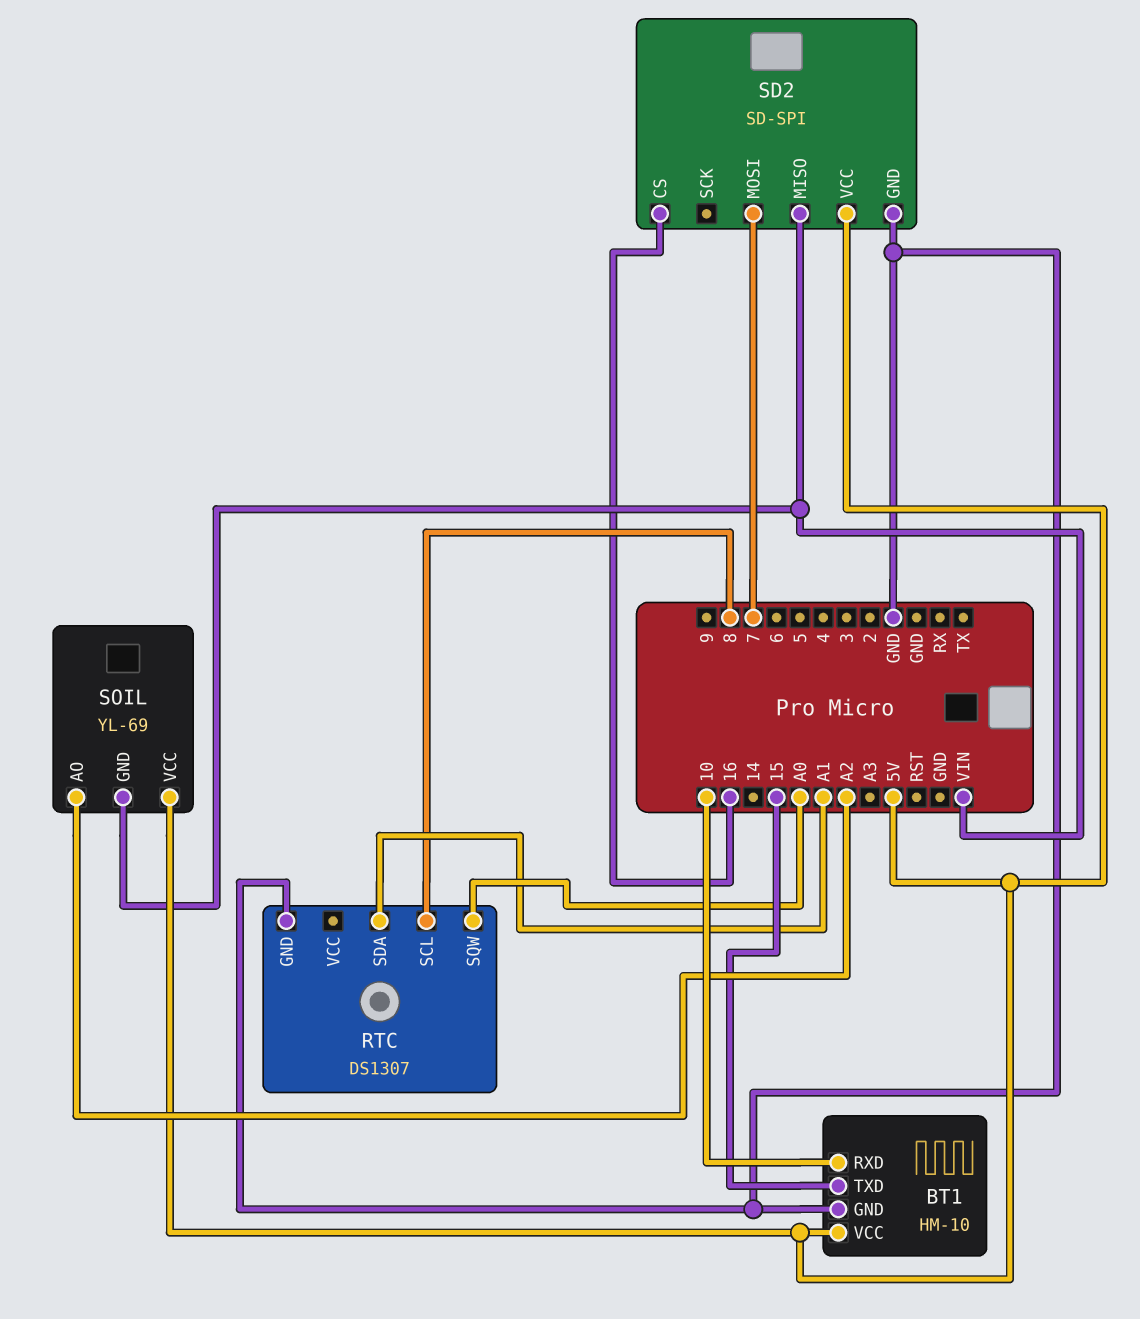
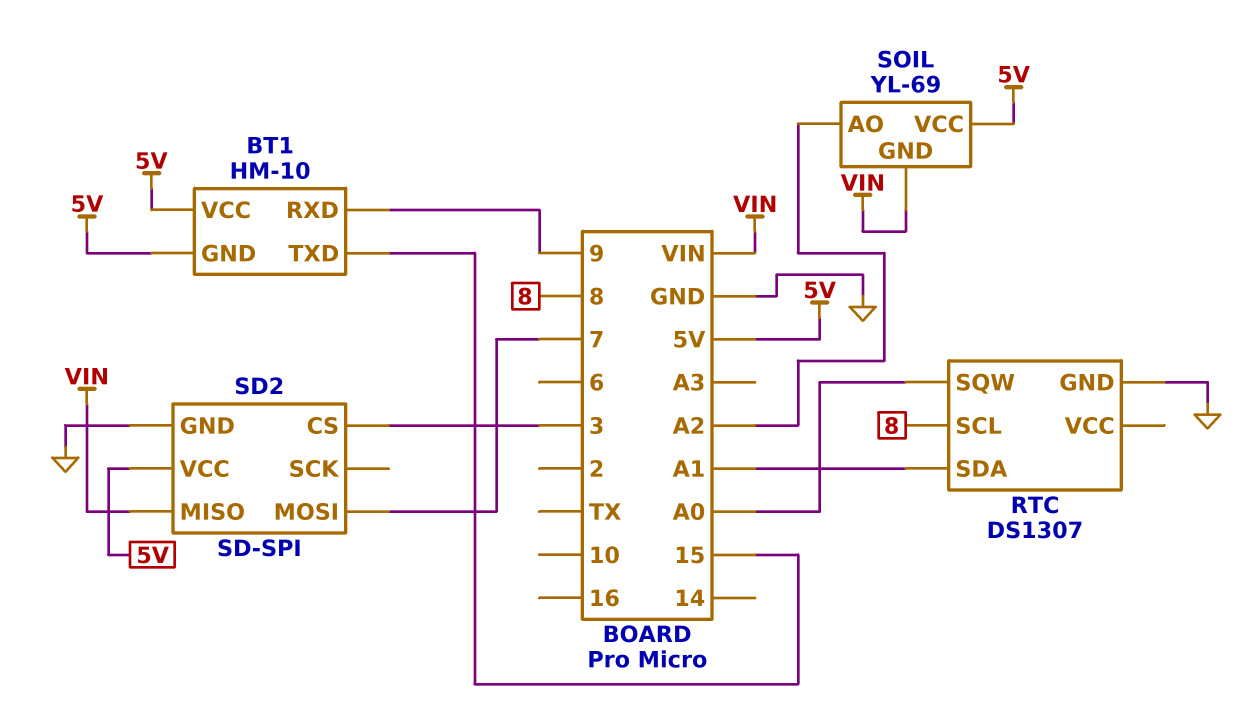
BT1 pin GND: GND -> 5V
BT1 pin RXD: 10 -> 9
SD2 pin CS: 16 -> 3

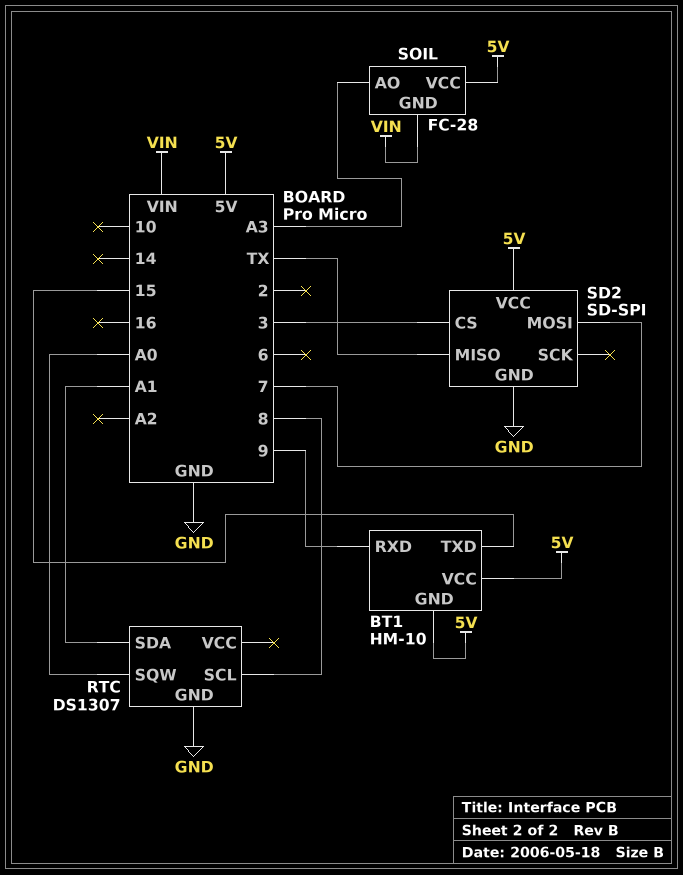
SD2 pin MISO: VIN -> TX
SOIL: YL-69 -> FC-28
SOIL pin AO: A2 -> A3

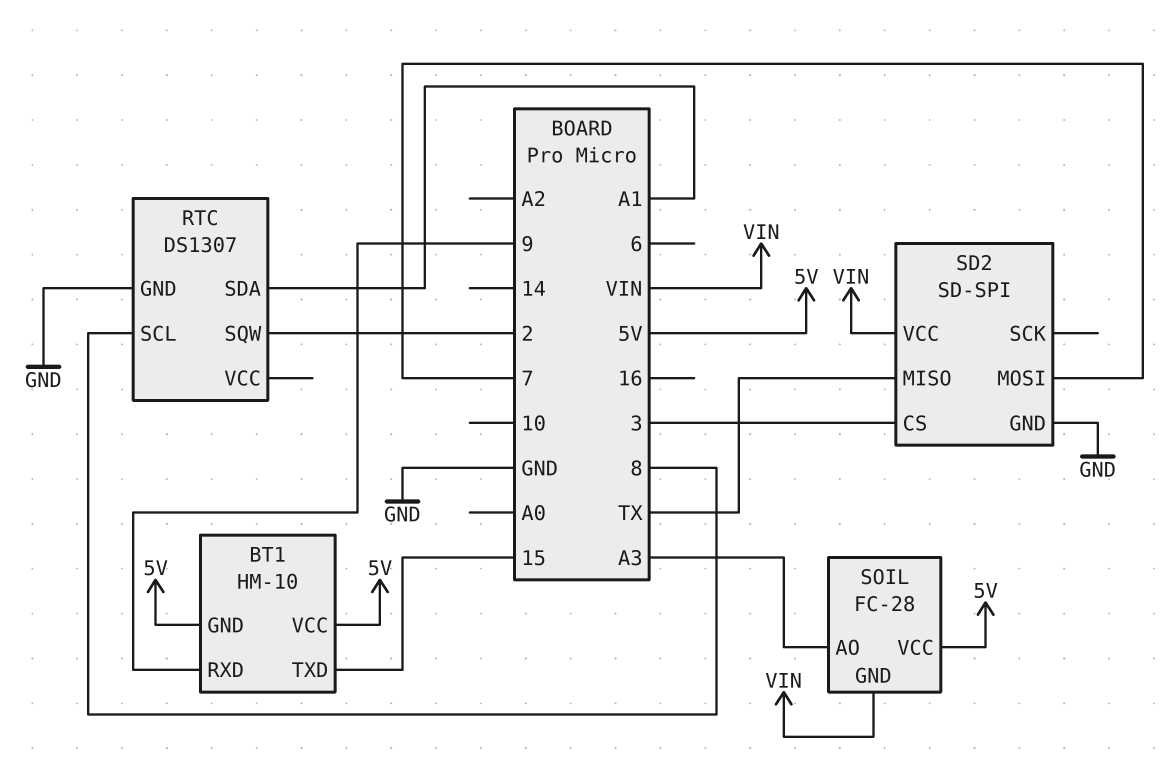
RTC pin SQW: A0 -> 2
SD2 pin VCC: 5V -> VIN

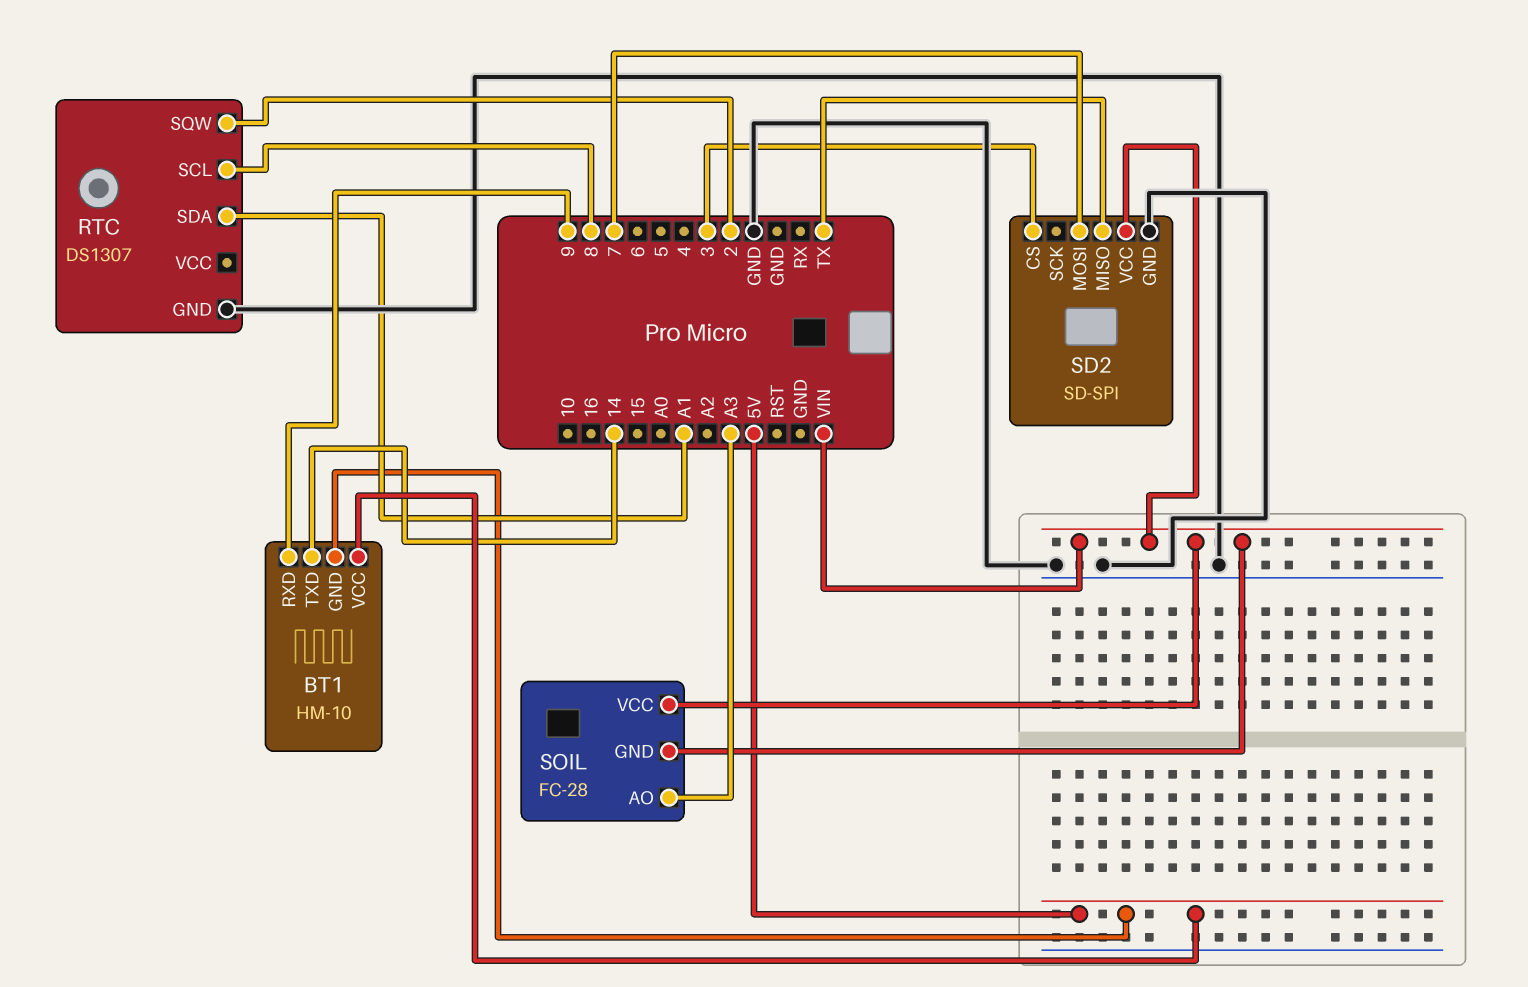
BT1 pin TXD: 15 -> 14
SOIL pin VCC: 5V -> VIN

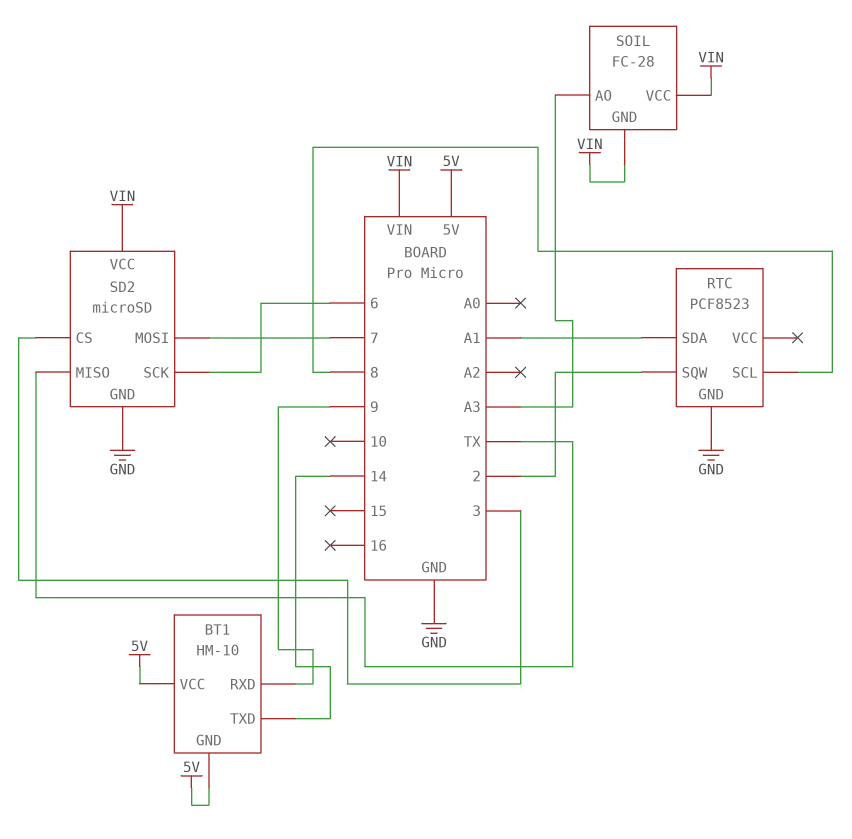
RTC: DS1307 -> PCF8523
SD2: SD-SPI -> microSD
SD2 pin SCK: none -> 6

